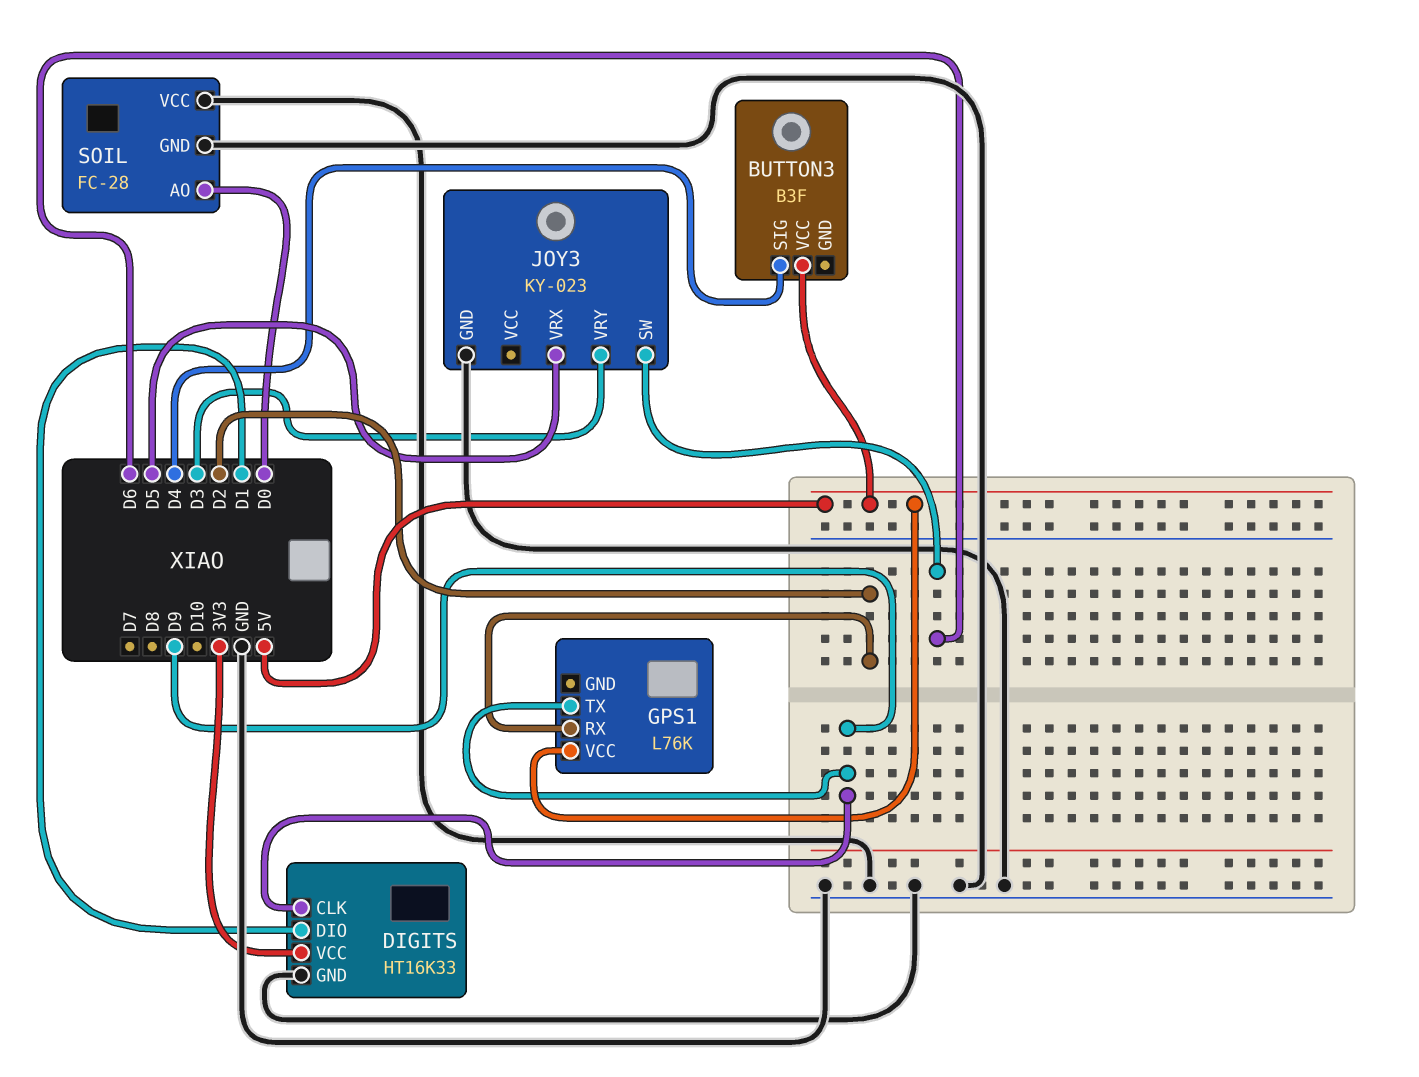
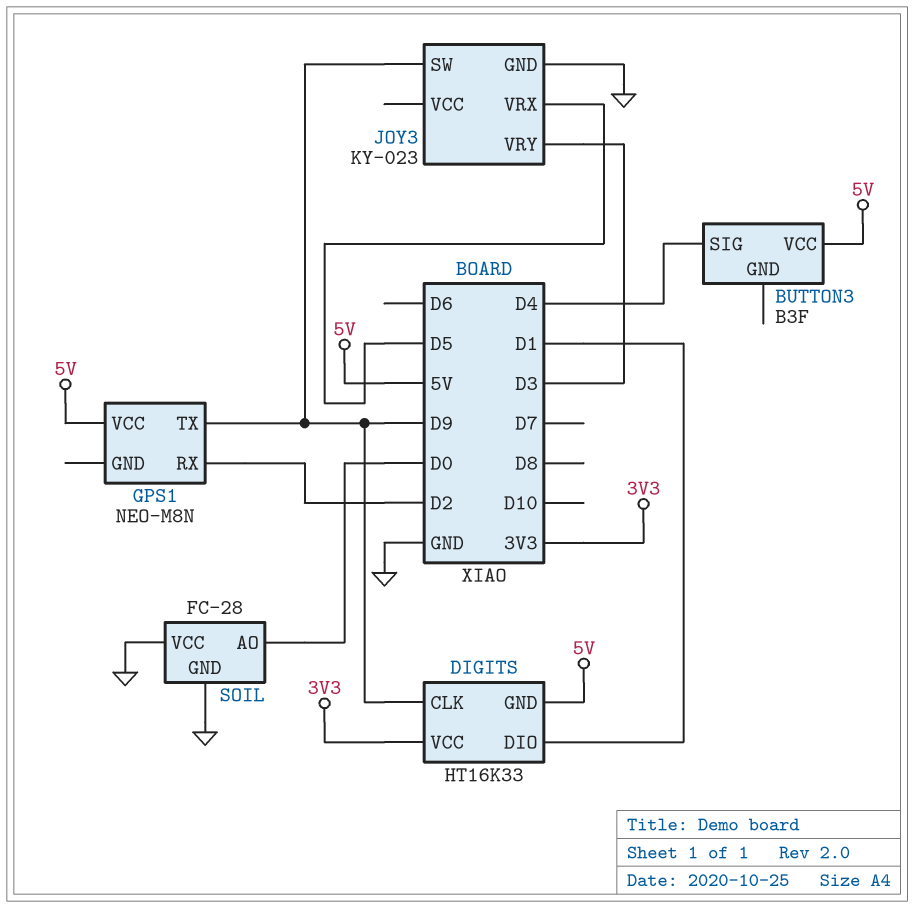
DIGITS pin GND: GND -> 5V
GPS1: L76K -> NEO-M8N
JOY3 pin SW: D6 -> D9

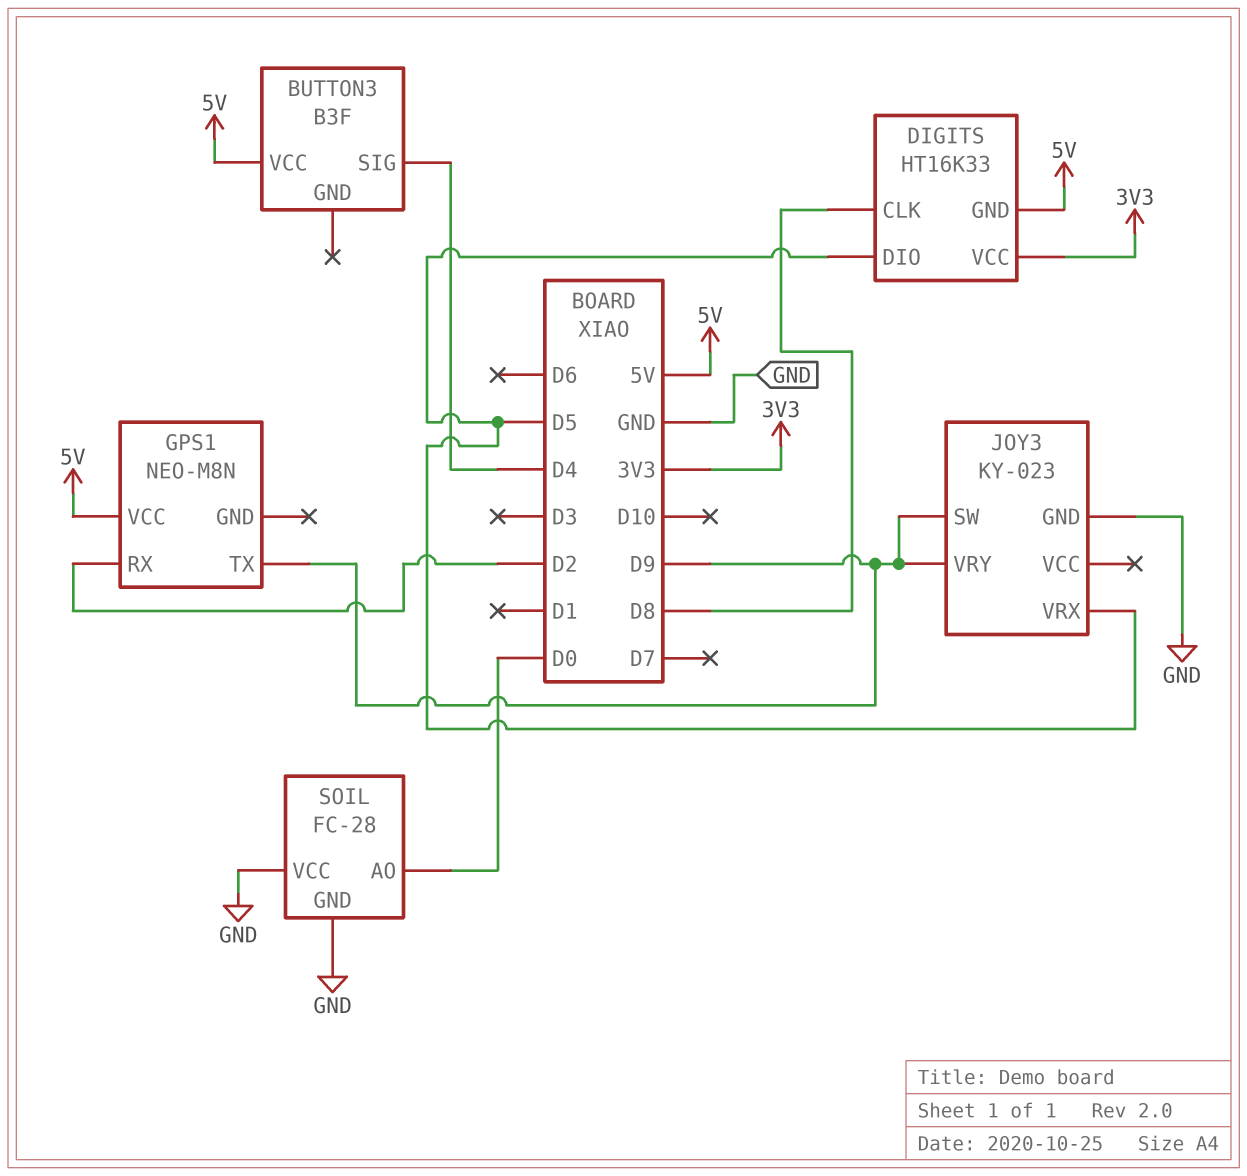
DIGITS pin CLK: D9 -> D8
DIGITS pin DIO: D1 -> D5
JOY3 pin VRY: D3 -> D9

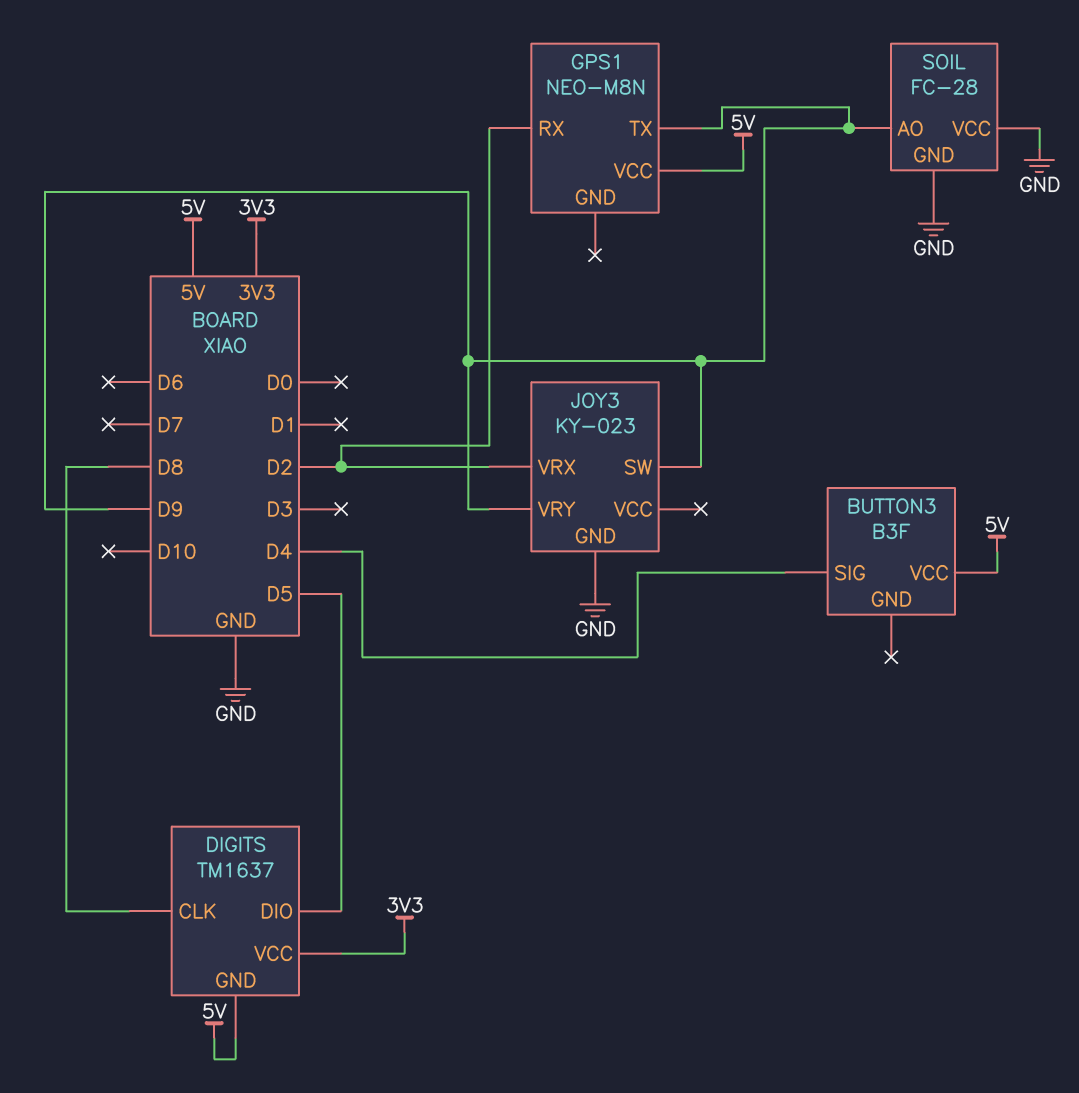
DIGITS: HT16K33 -> TM1637
JOY3 pin VRX: D5 -> D2
SOIL pin AO: D0 -> D9

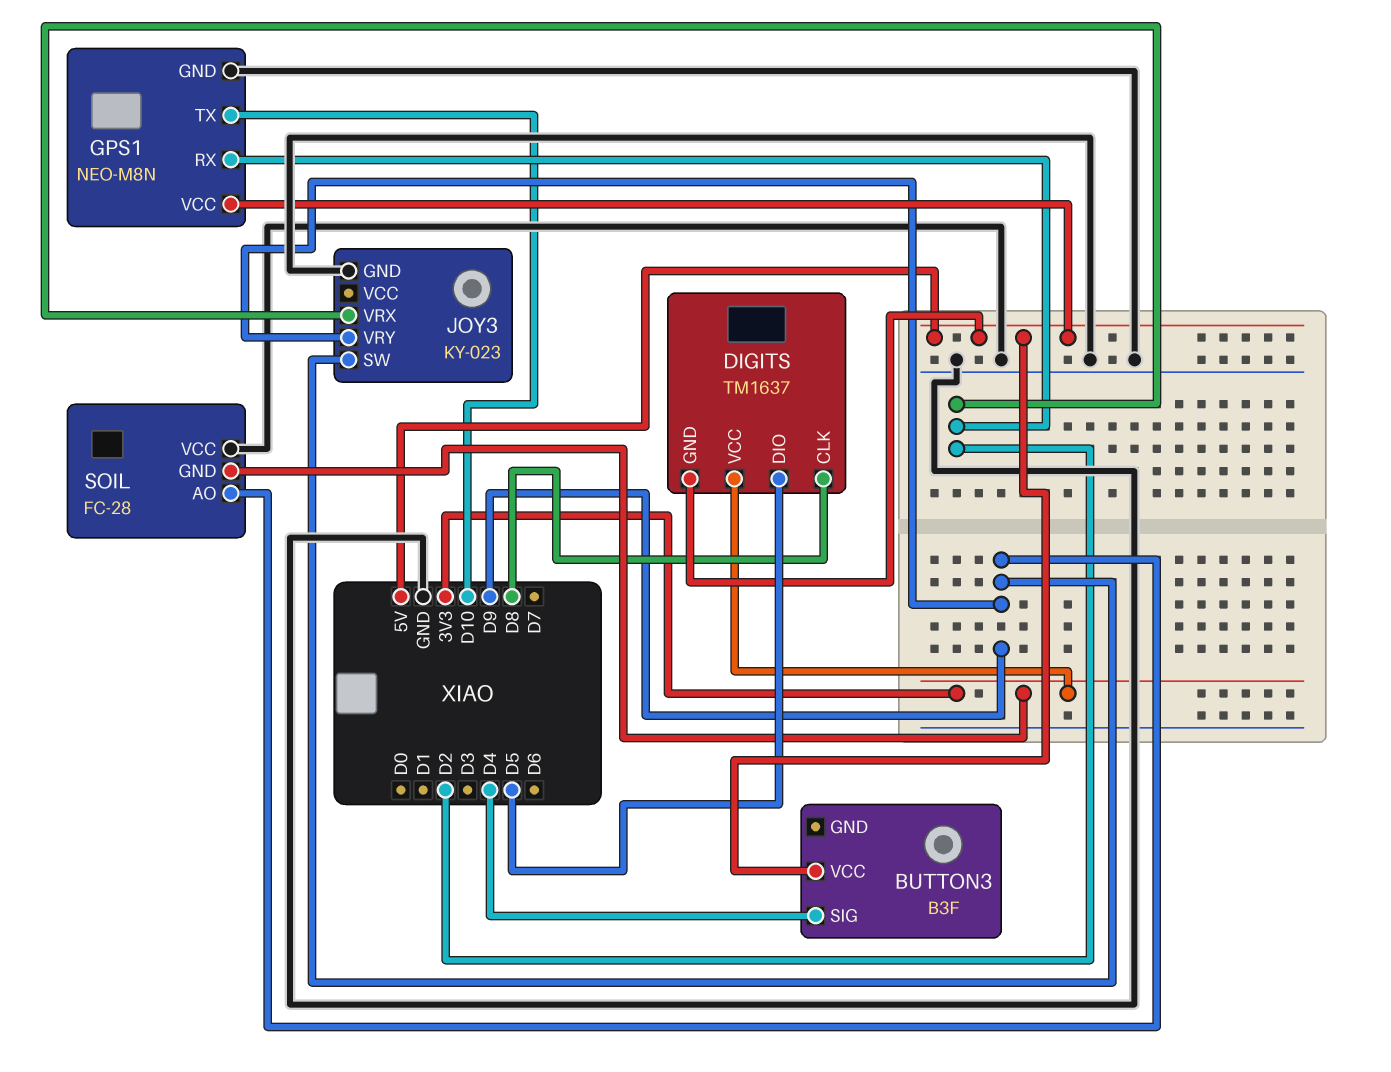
GPS1 pin GND: none -> GND
GPS1 pin TX: D9 -> D10
SOIL pin GND: GND -> 3V3

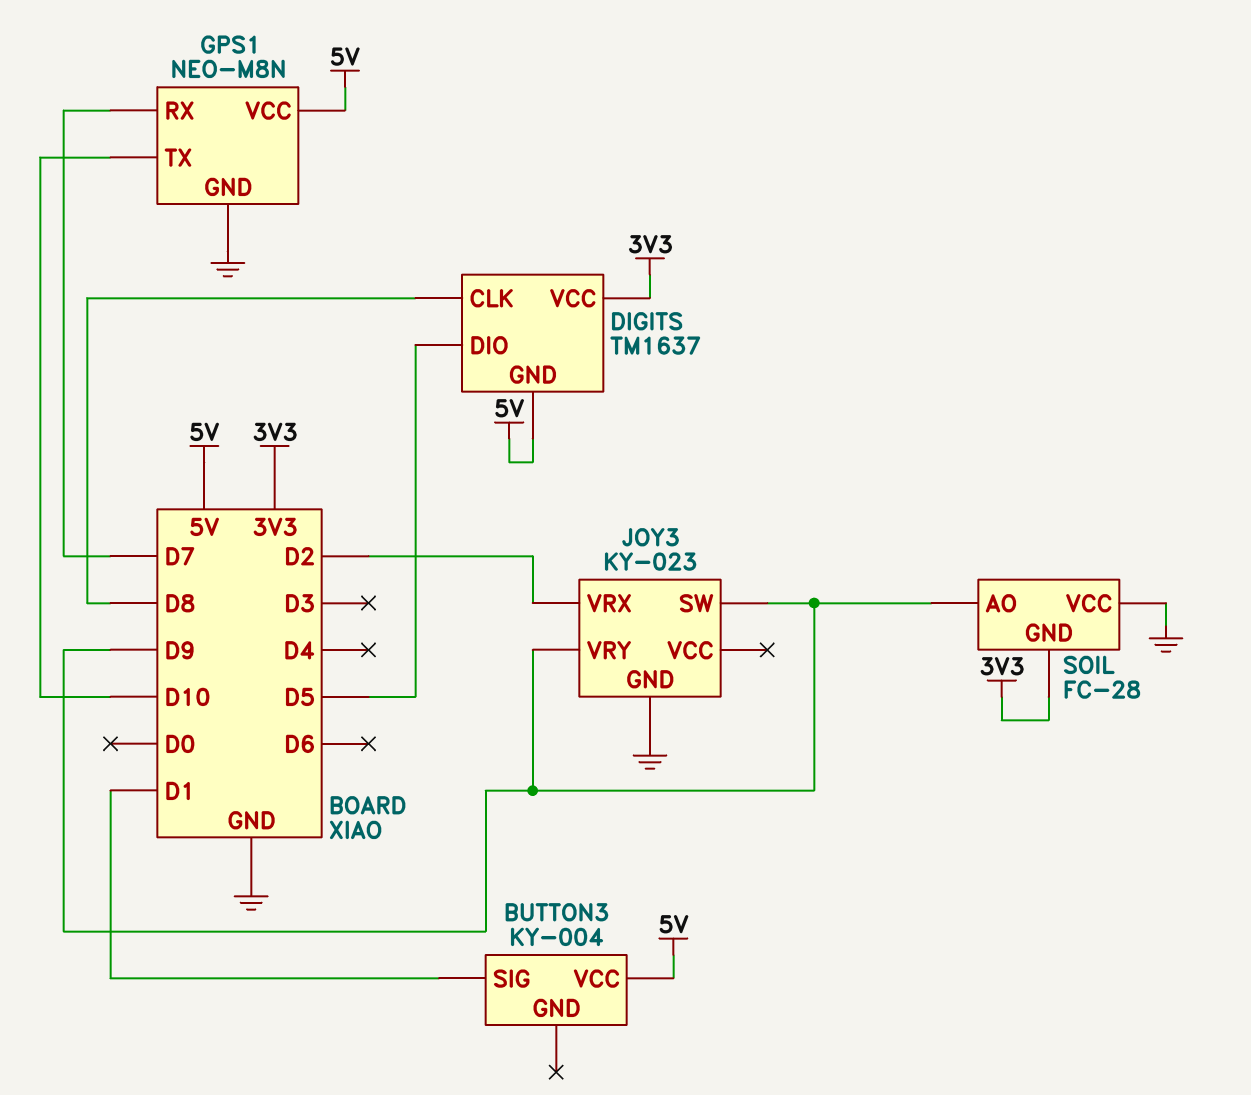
BUTTON3: B3F -> KY-004
BUTTON3 pin SIG: D4 -> D1
GPS1 pin RX: D2 -> D7

